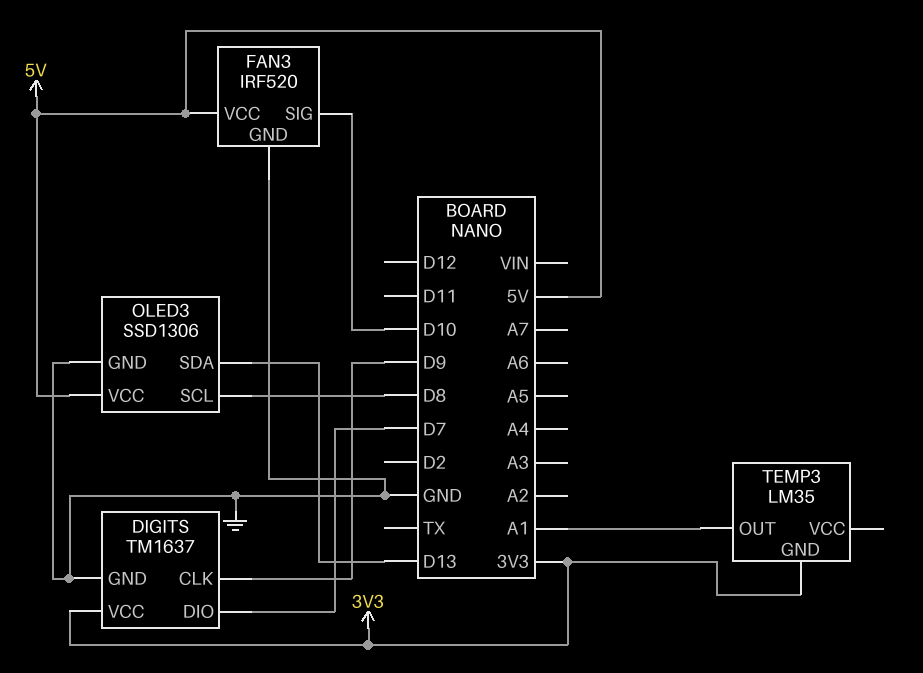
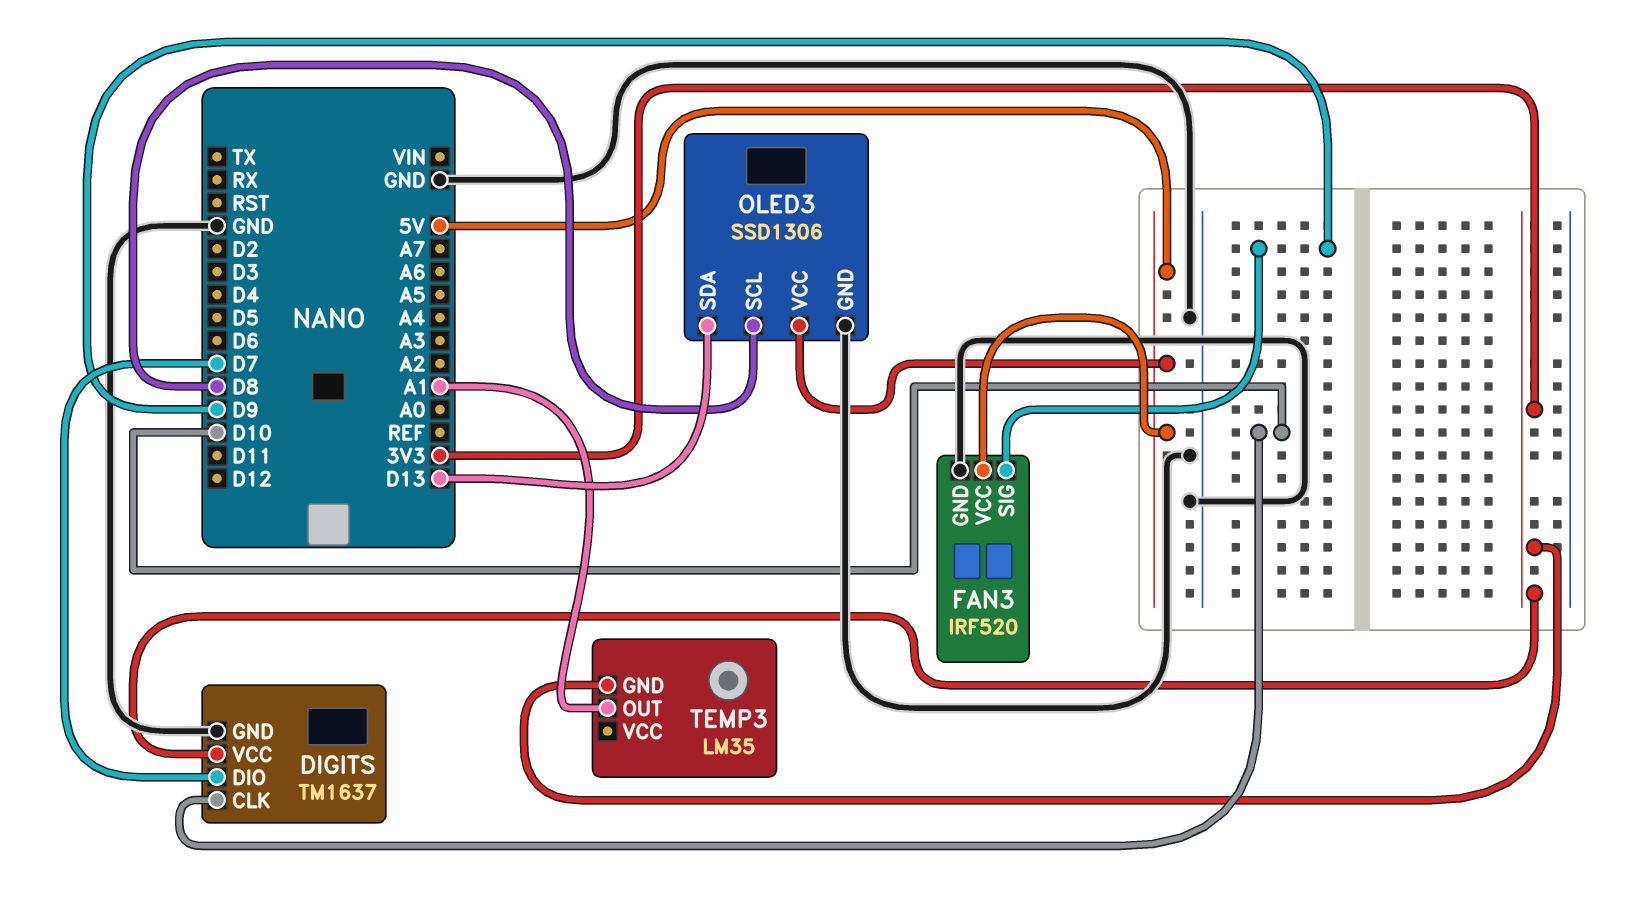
DIGITS pin CLK: D9 -> D10
FAN3 pin SIG: D10 -> D9

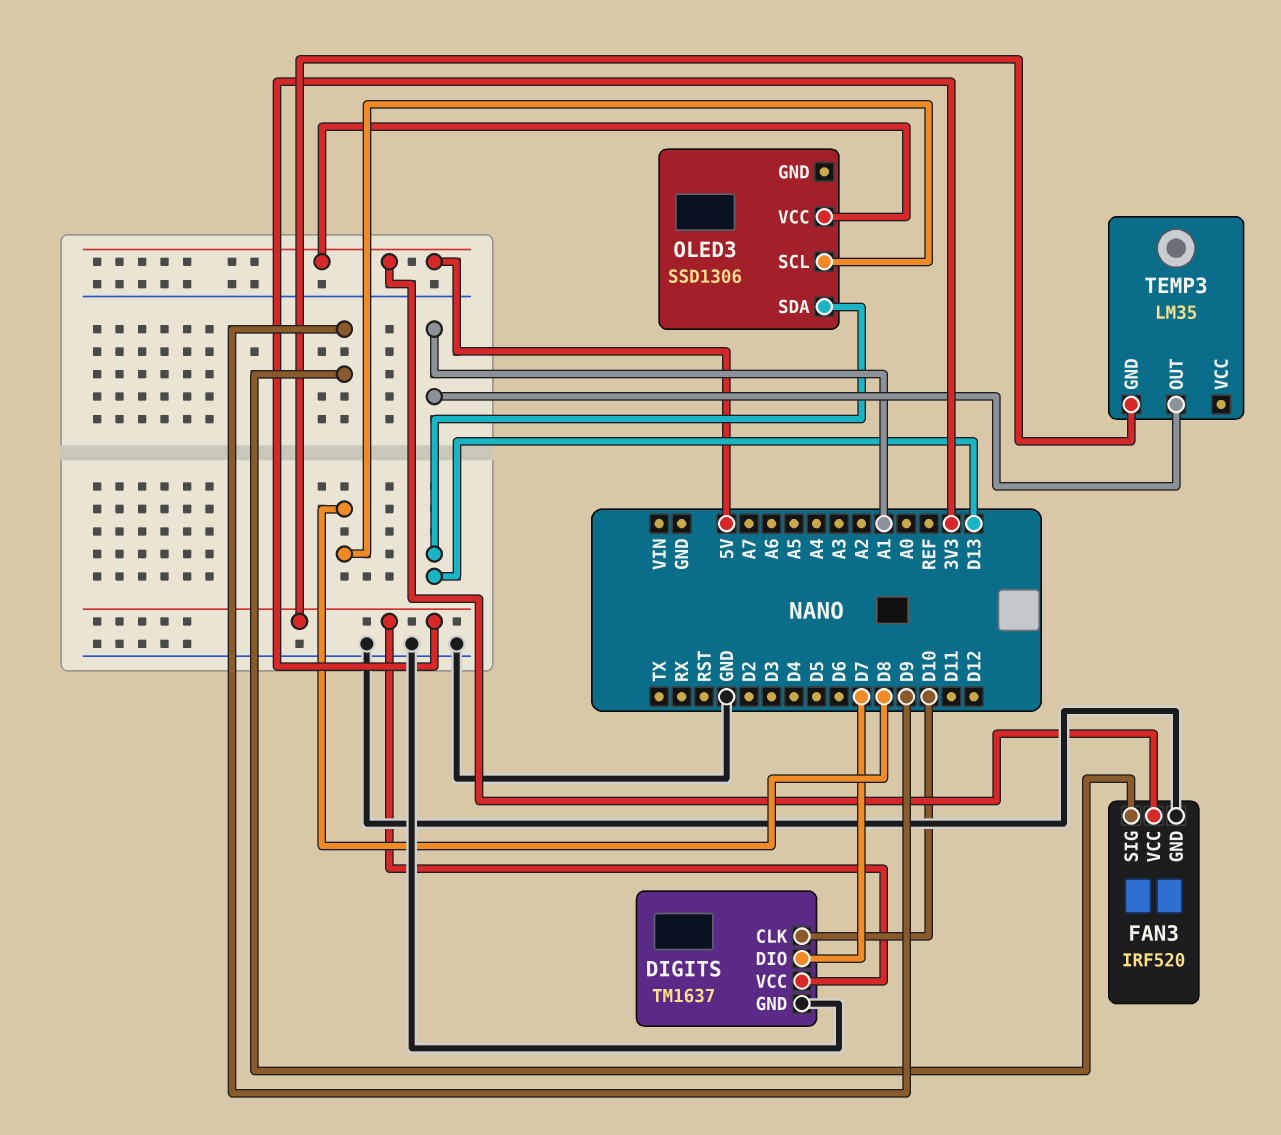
OLED3 pin GND: GND -> none

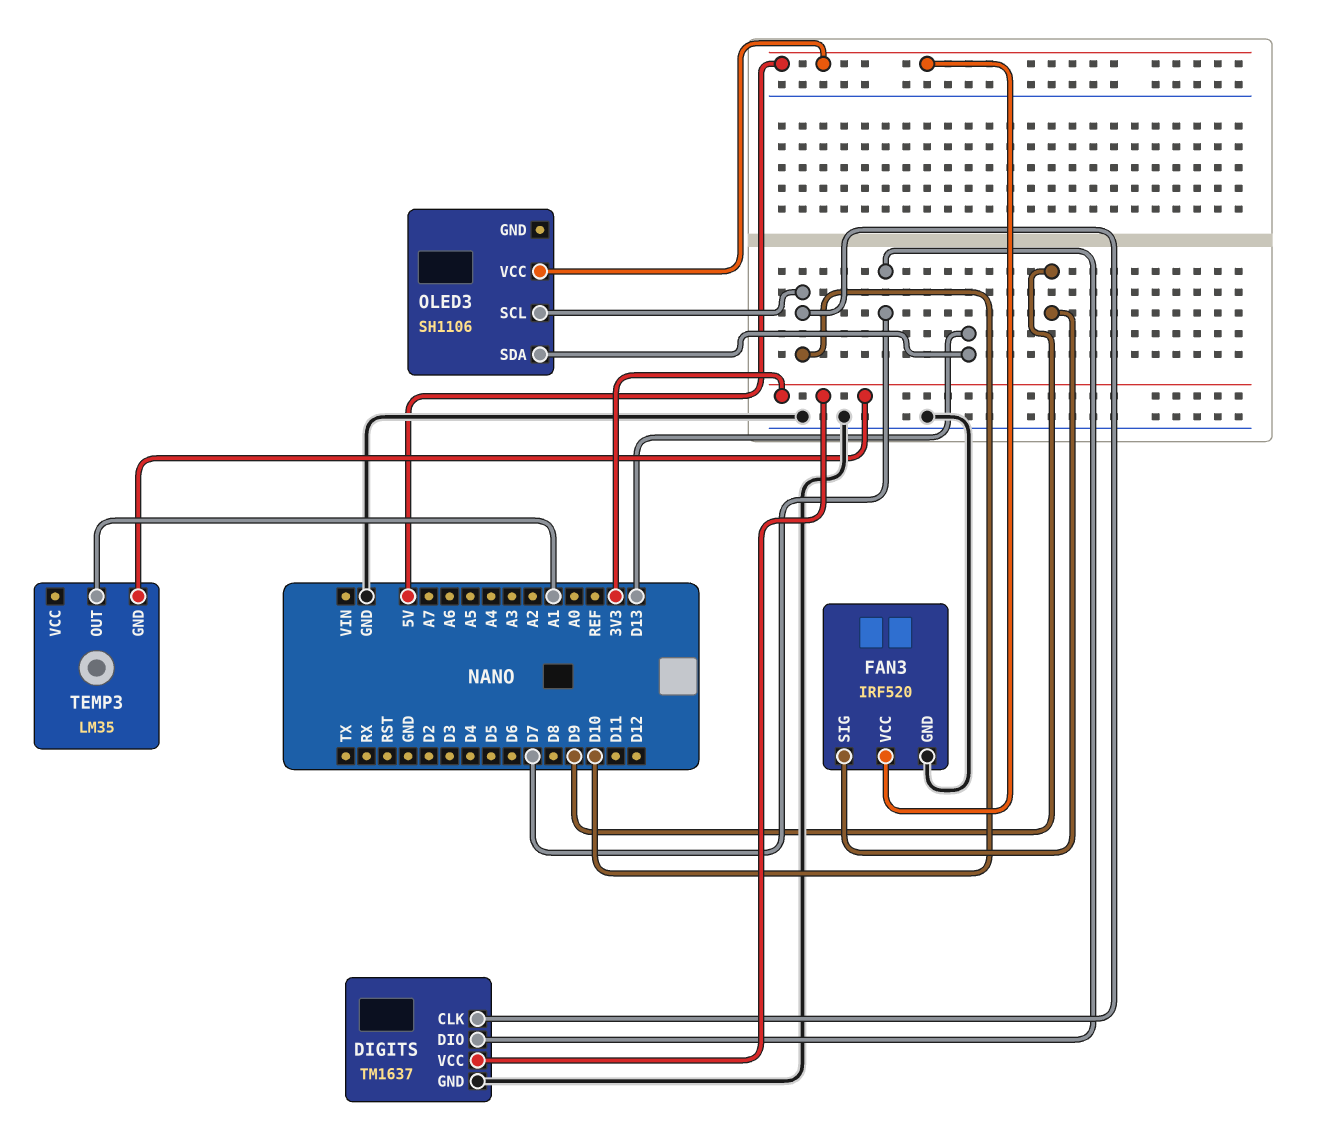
OLED3: SSD1306 -> SH1106
OLED3 pin SCL: D8 -> D10

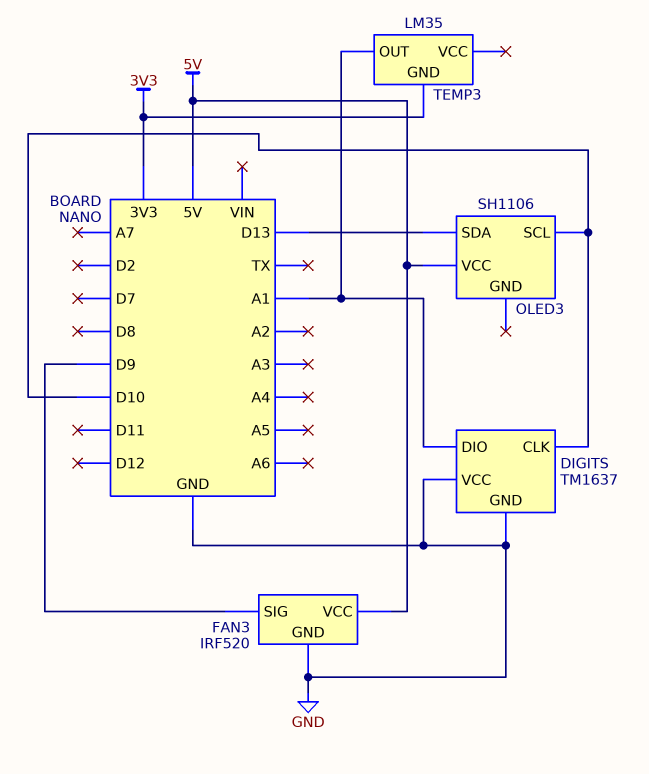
DIGITS pin DIO: D7 -> A1
DIGITS pin VCC: 3V3 -> GND

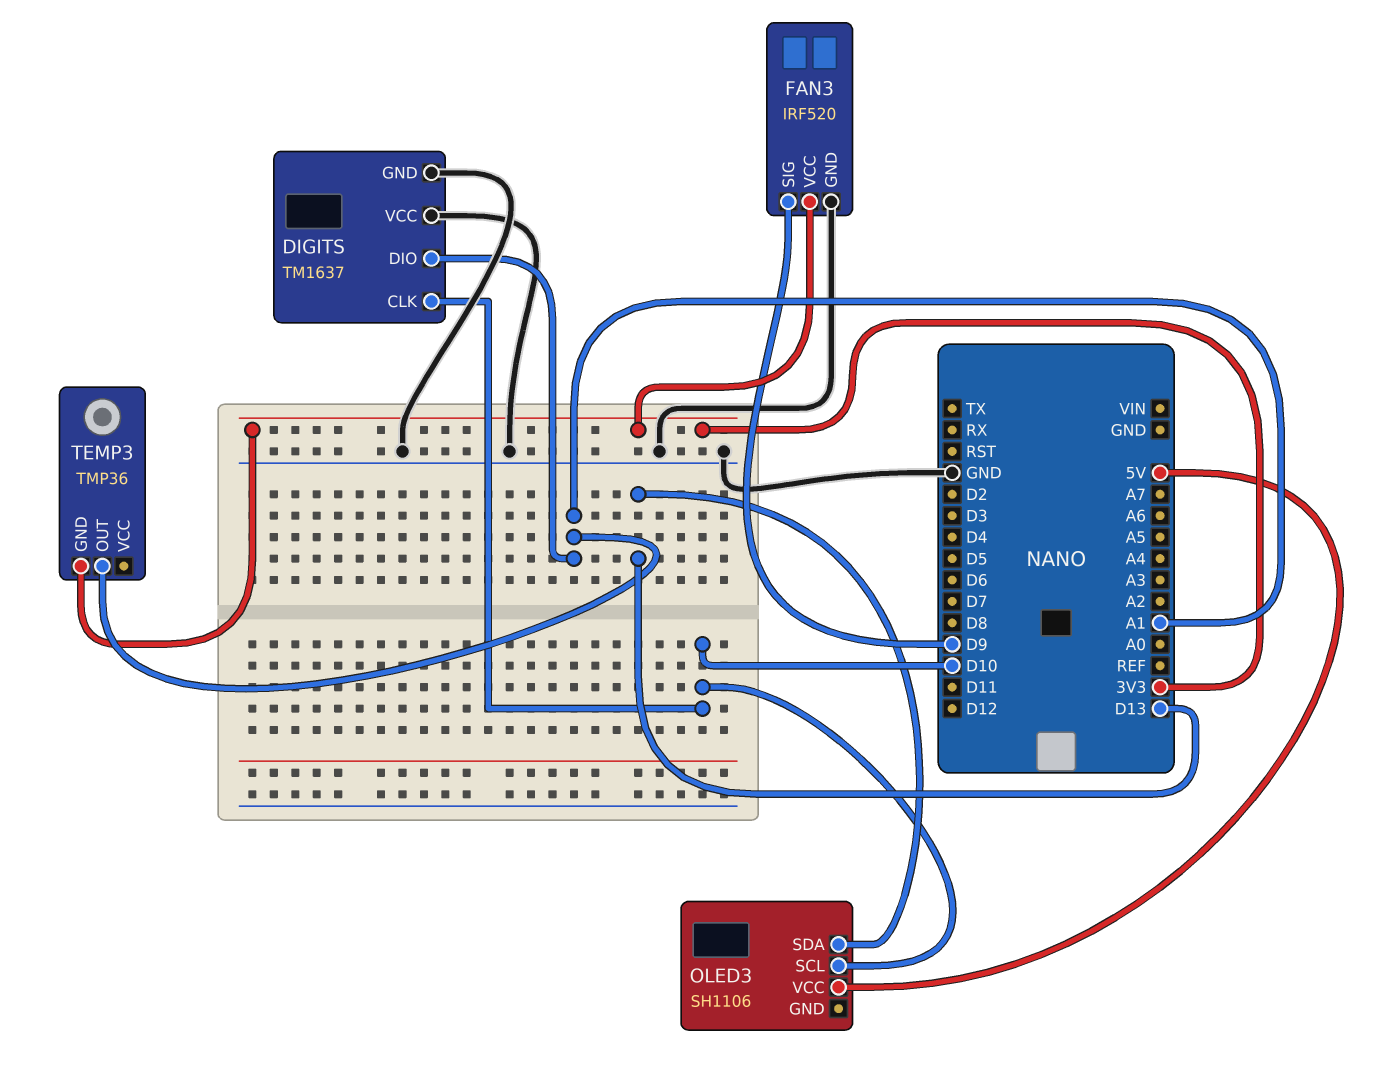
FAN3 pin VCC: 5V -> 3V3
TEMP3: LM35 -> TMP36

